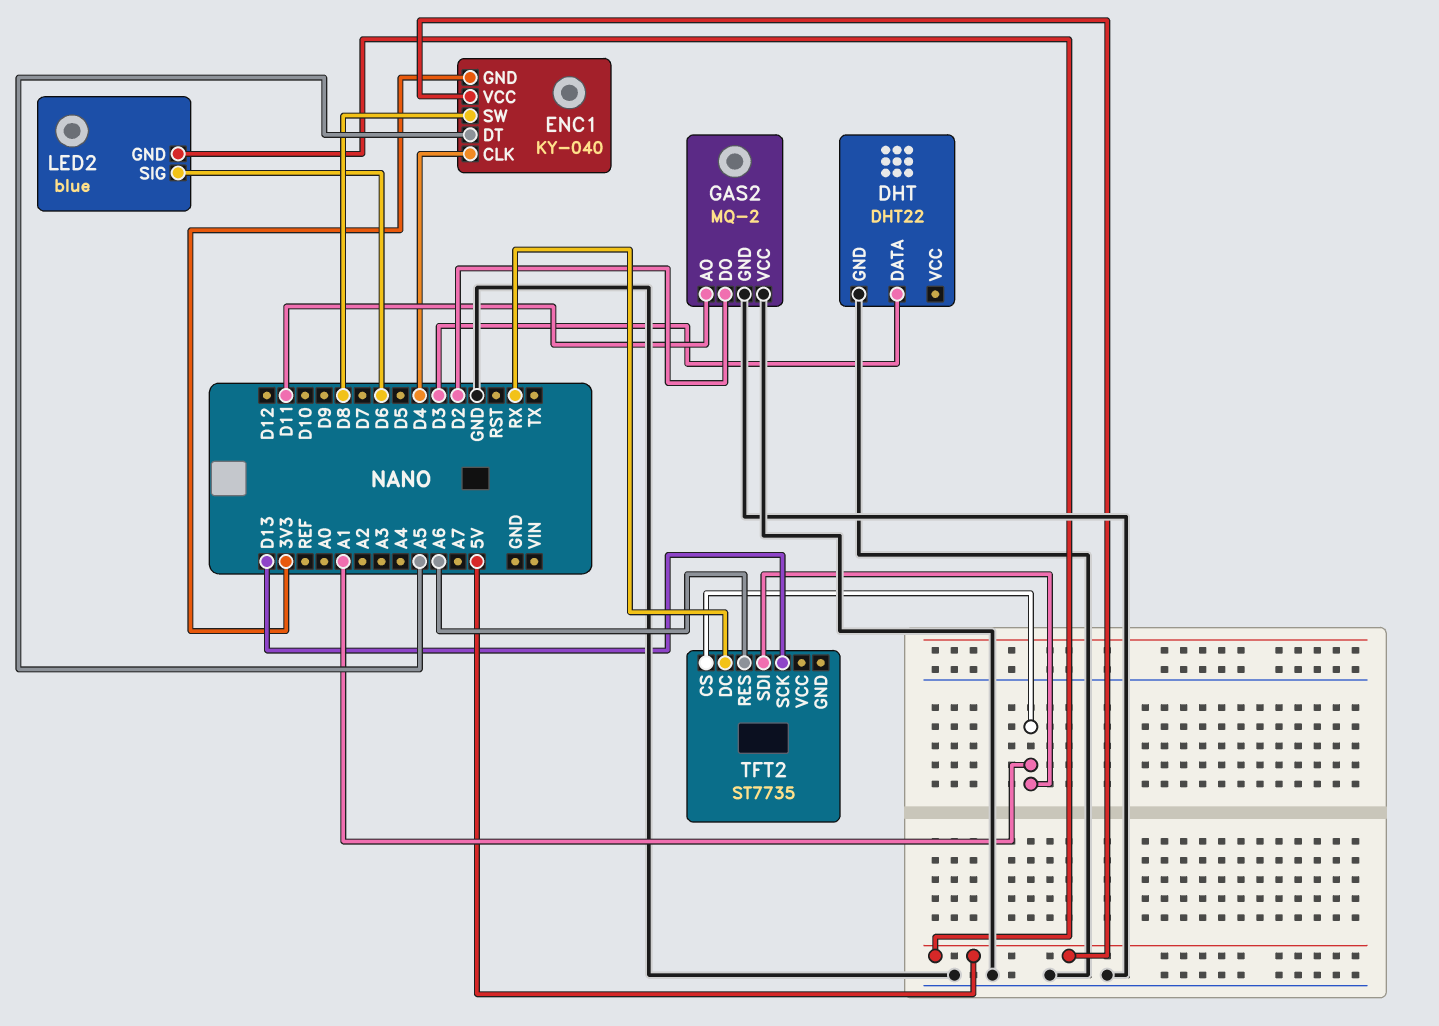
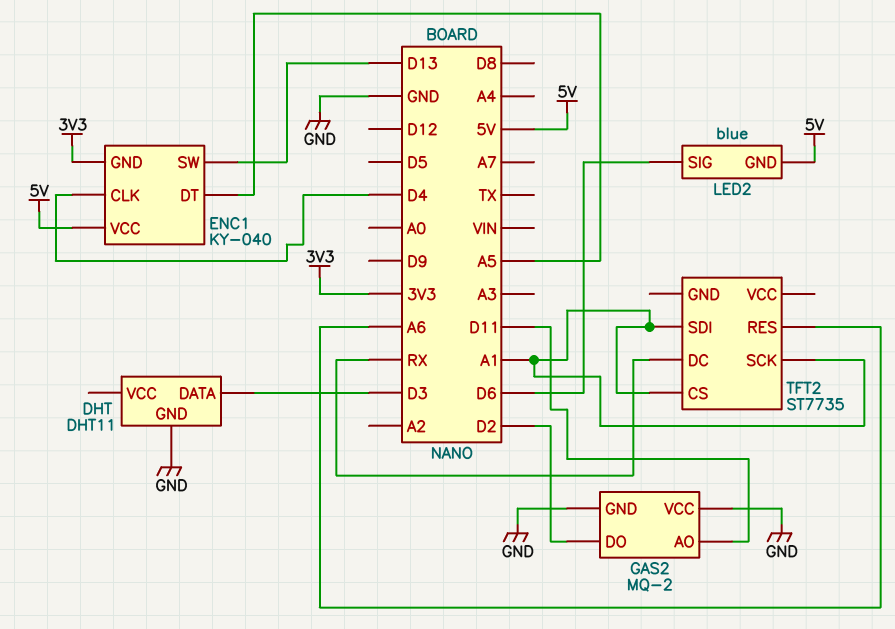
DHT: DHT22 -> DHT11
ENC1 pin SW: D8 -> D13
TFT2 pin SCK: D13 -> A1

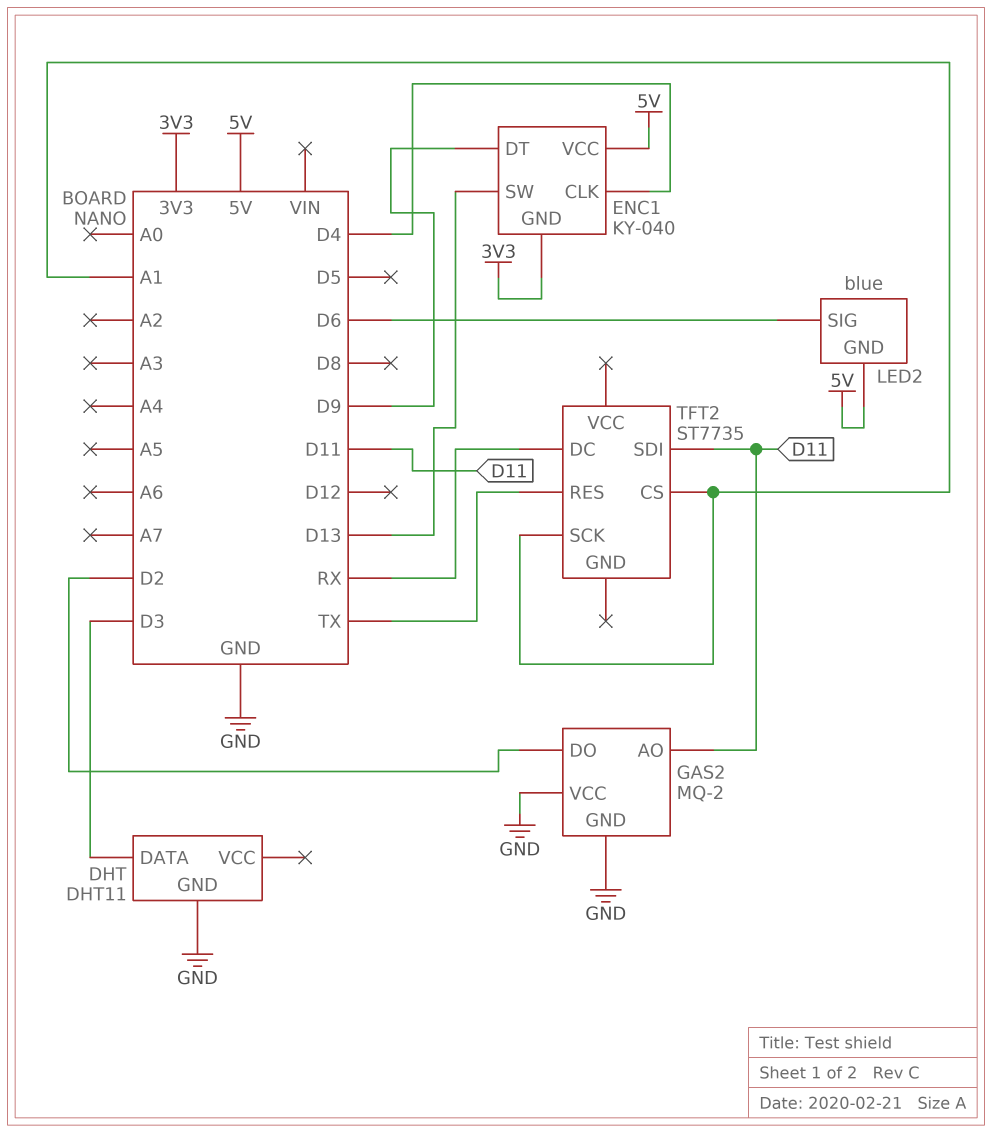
ENC1 pin DT: A5 -> D9
TFT2 pin RES: A6 -> TX
TFT2 pin SDI: A1 -> D11

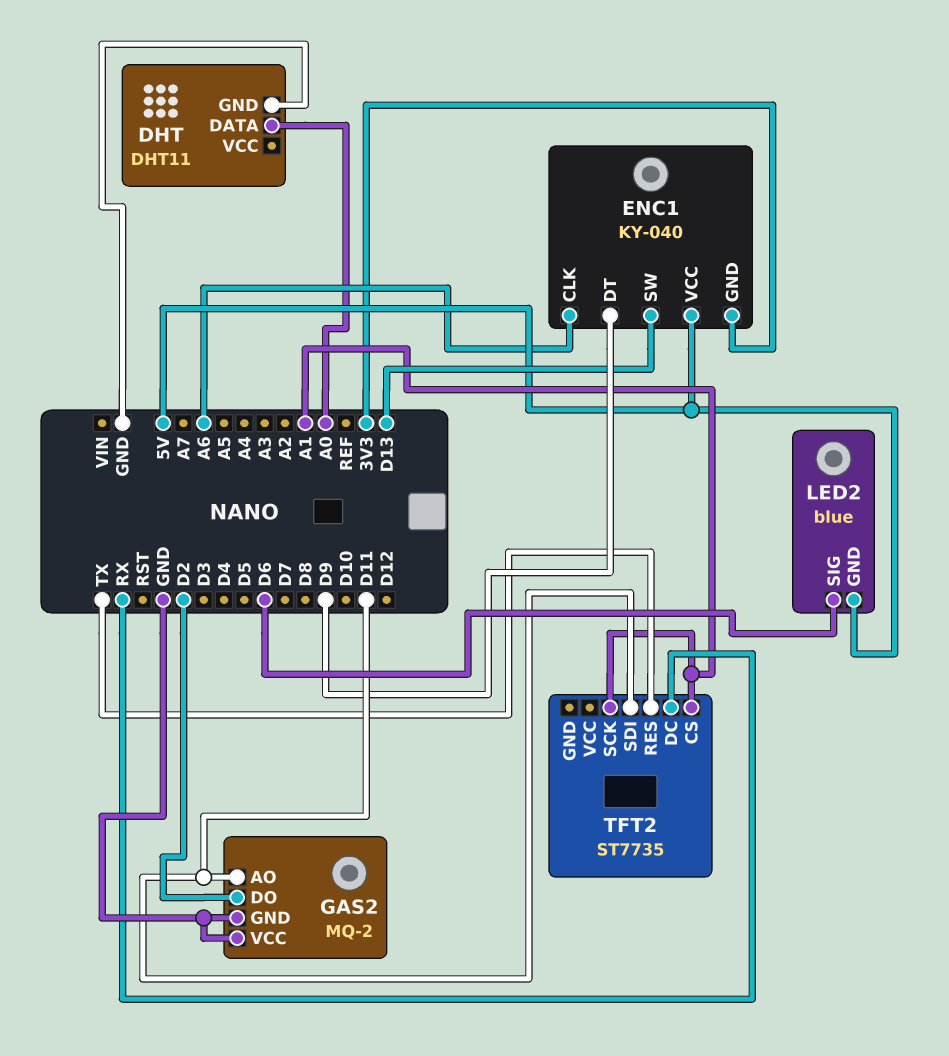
DHT pin DATA: D3 -> A0
ENC1 pin CLK: D4 -> A6

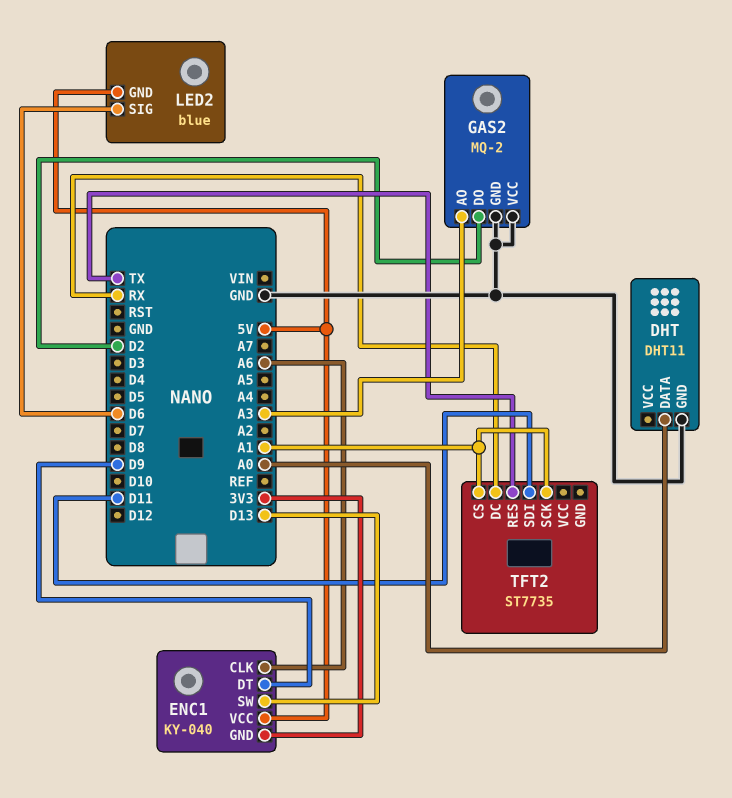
GAS2 pin AO: D11 -> A3

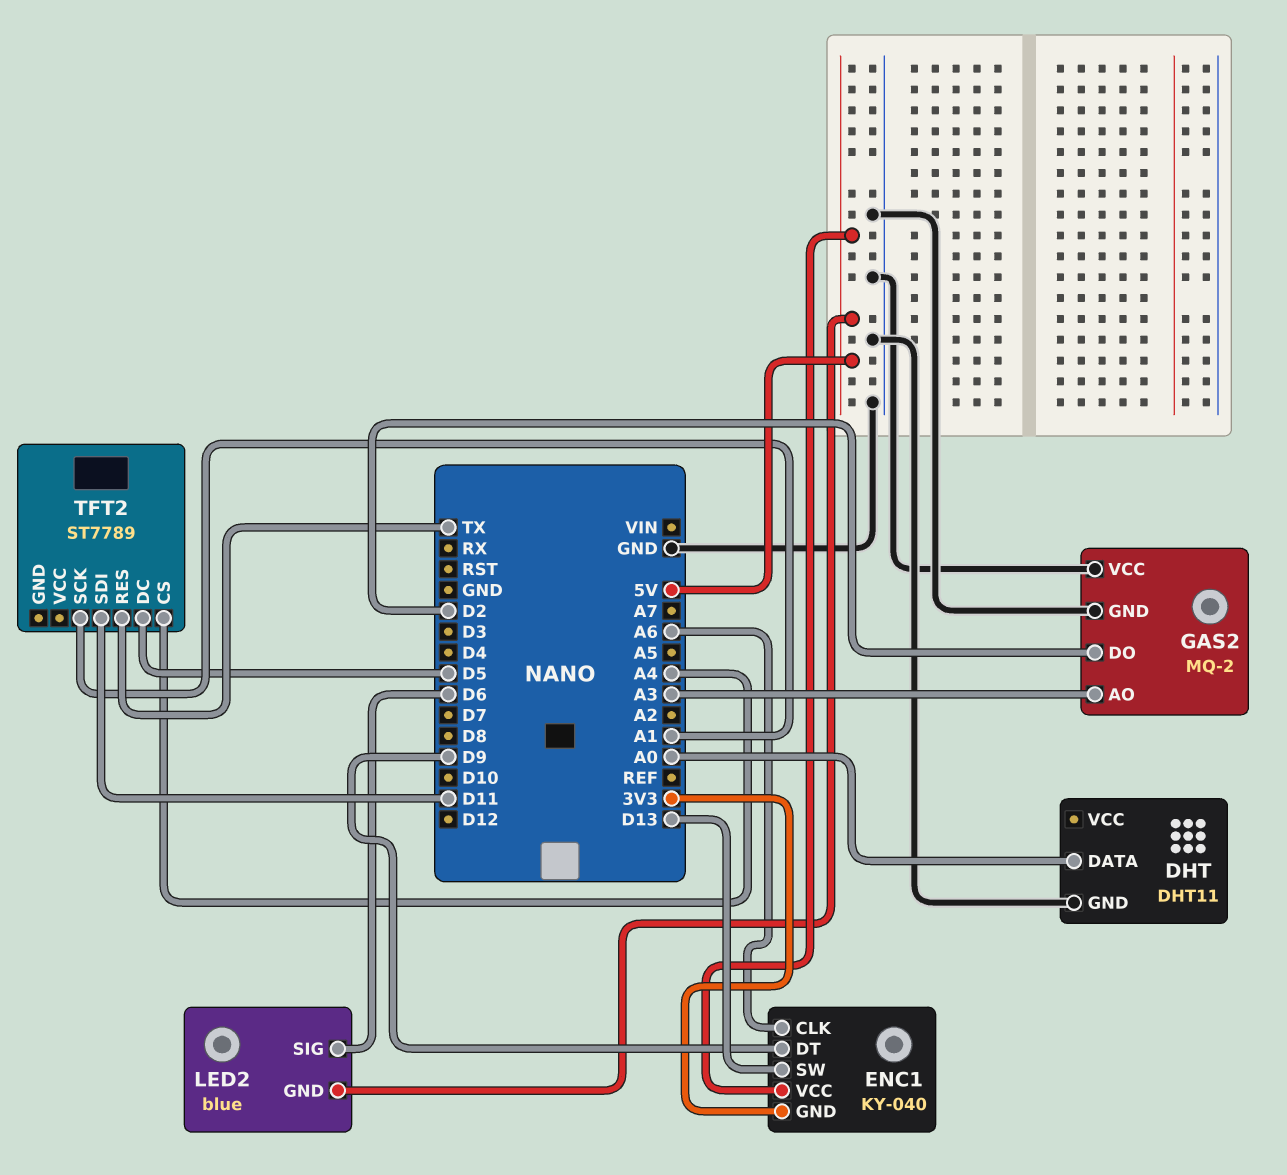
TFT2: ST7735 -> ST7789
TFT2 pin CS: A1 -> A4
TFT2 pin DC: RX -> D5

